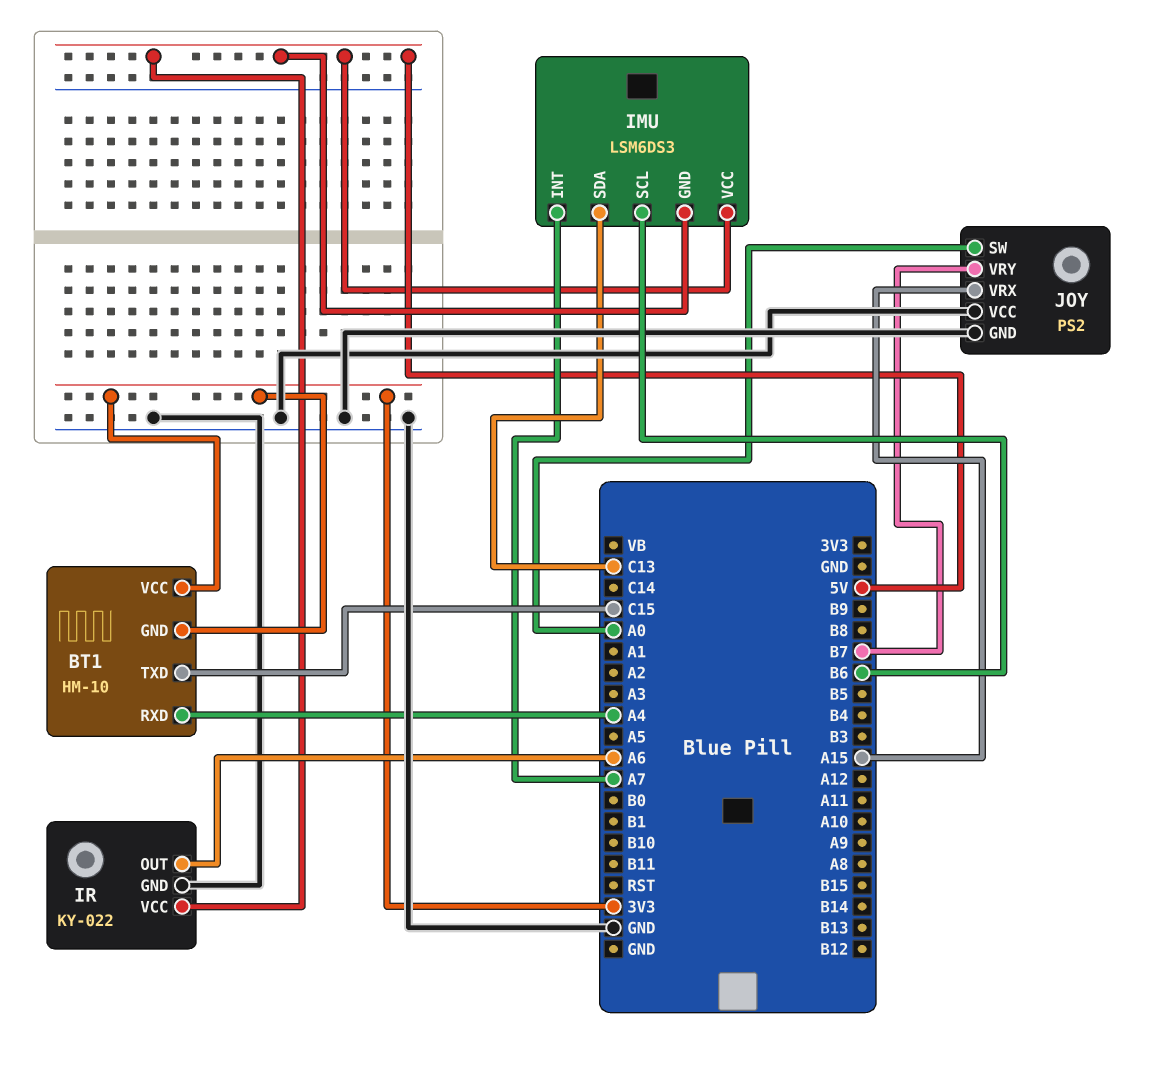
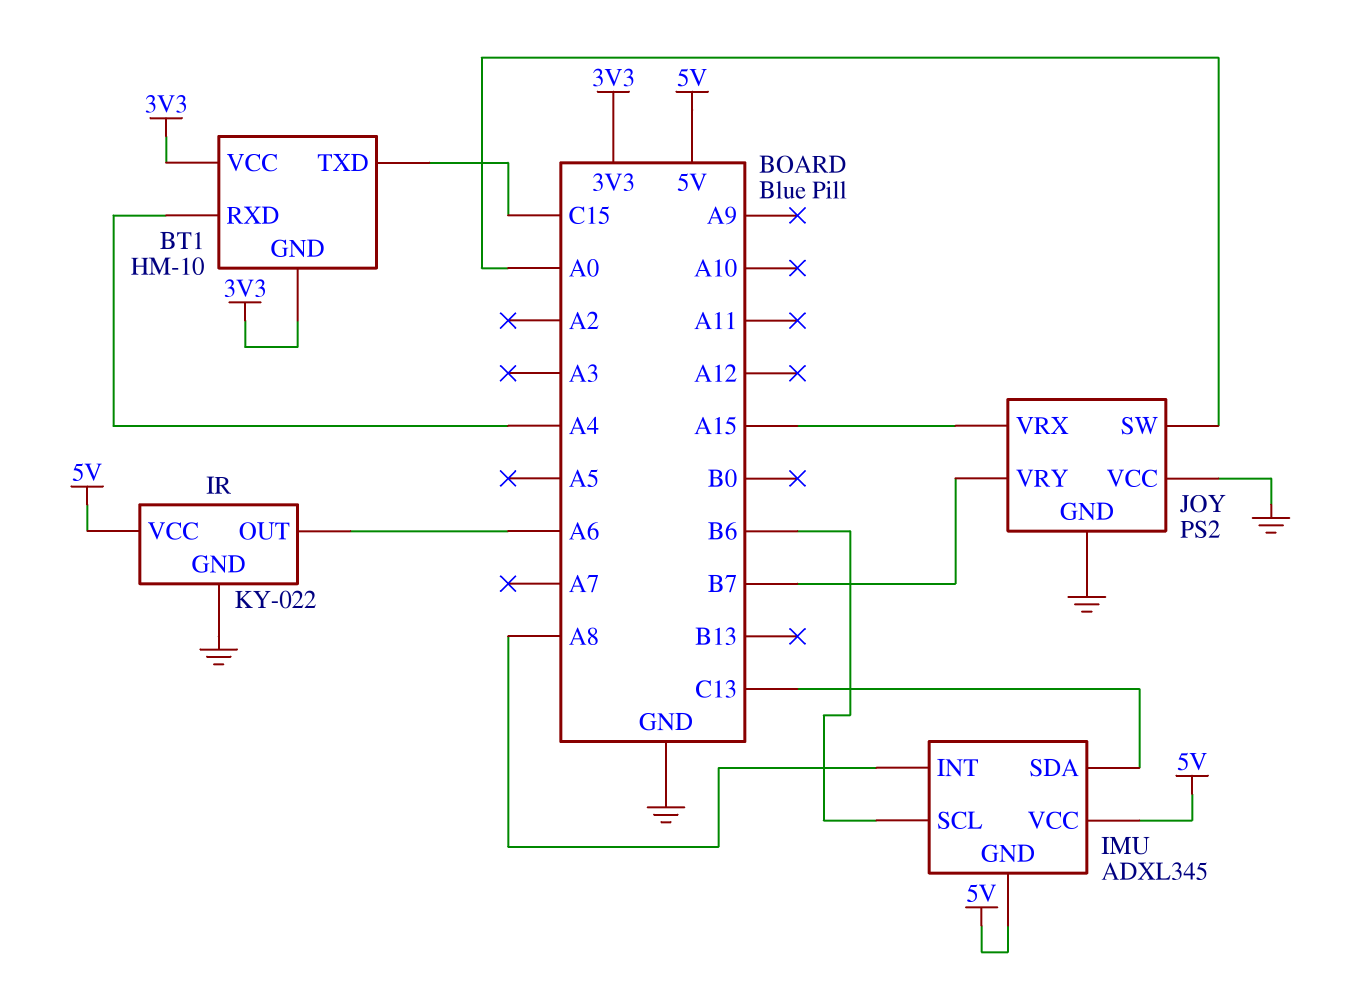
IMU: LSM6DS3 -> ADXL345
IMU pin INT: A7 -> A8

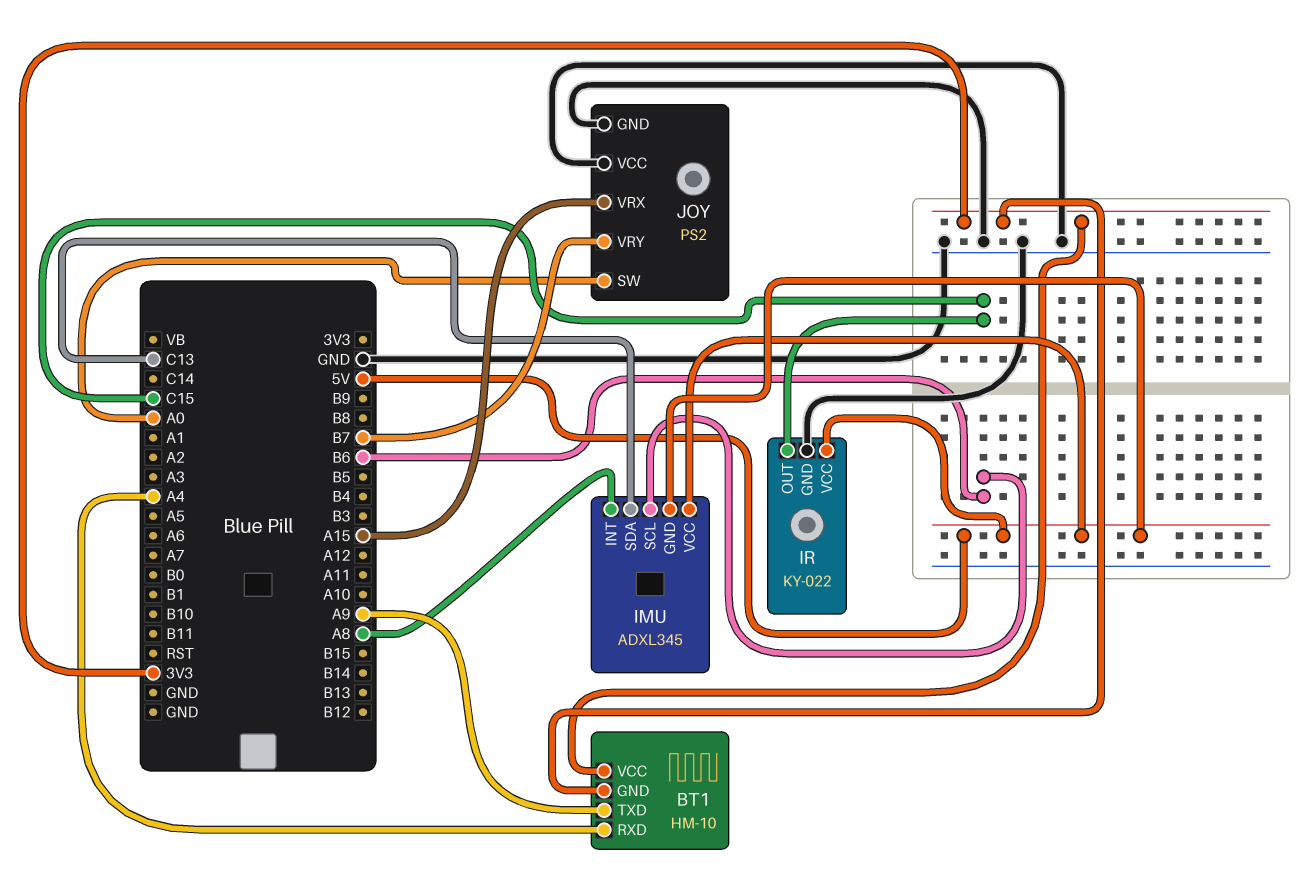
BT1 pin TXD: C15 -> A9
IR pin OUT: A6 -> C15

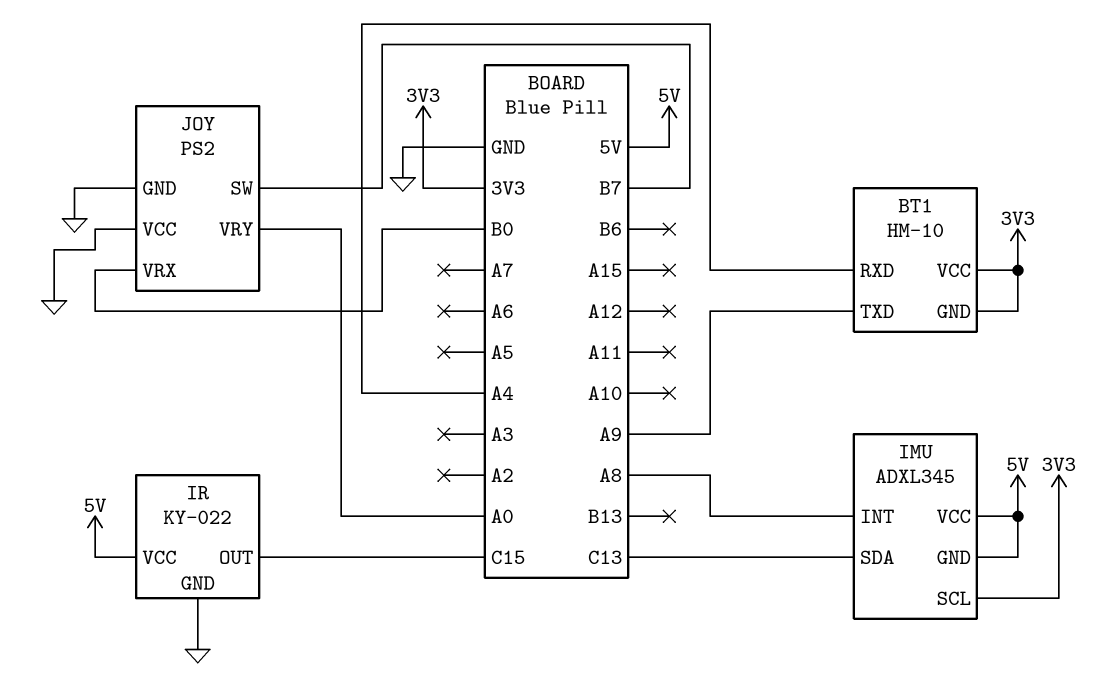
IMU pin SCL: B6 -> 3V3
JOY pin SW: A0 -> B7
JOY pin VRX: A15 -> B0
JOY pin VRY: B7 -> A0

